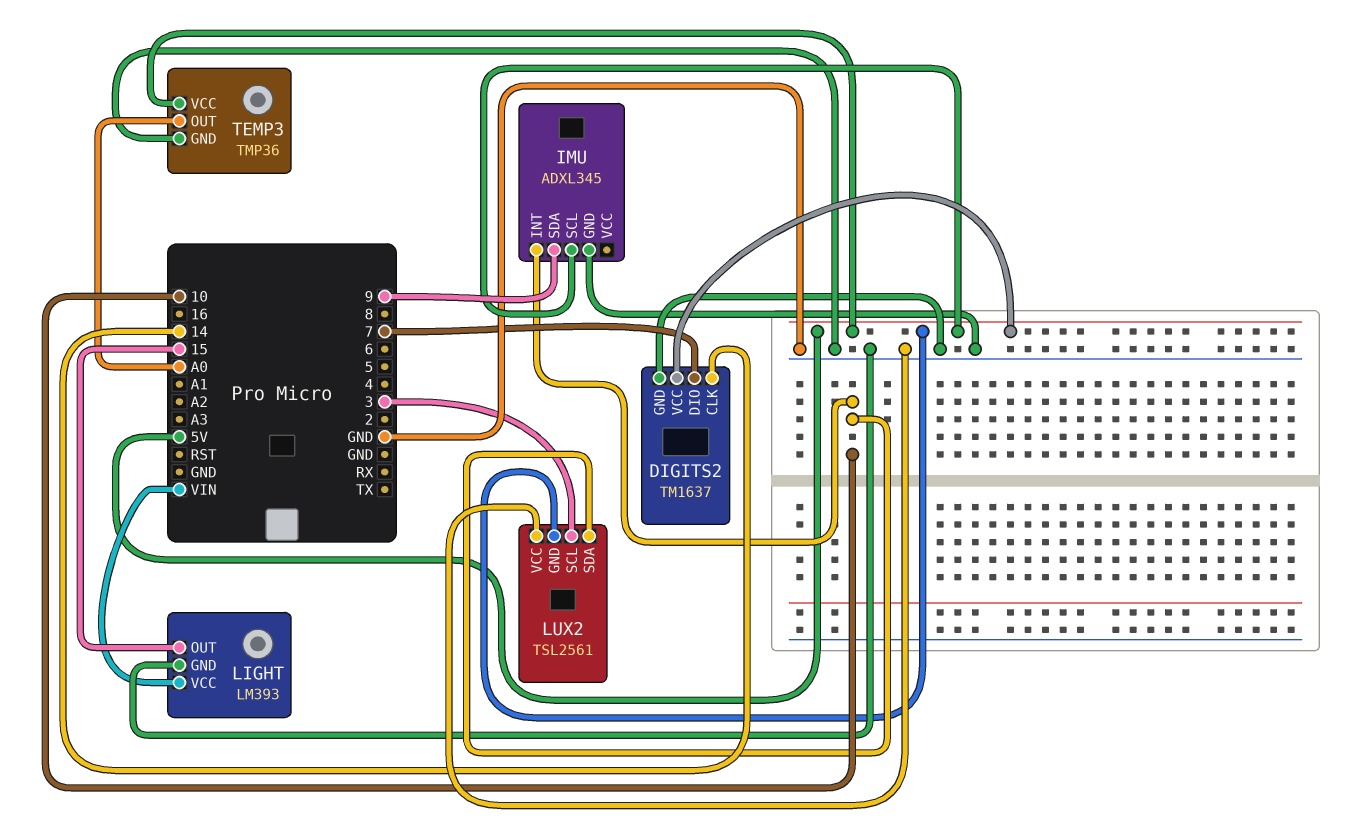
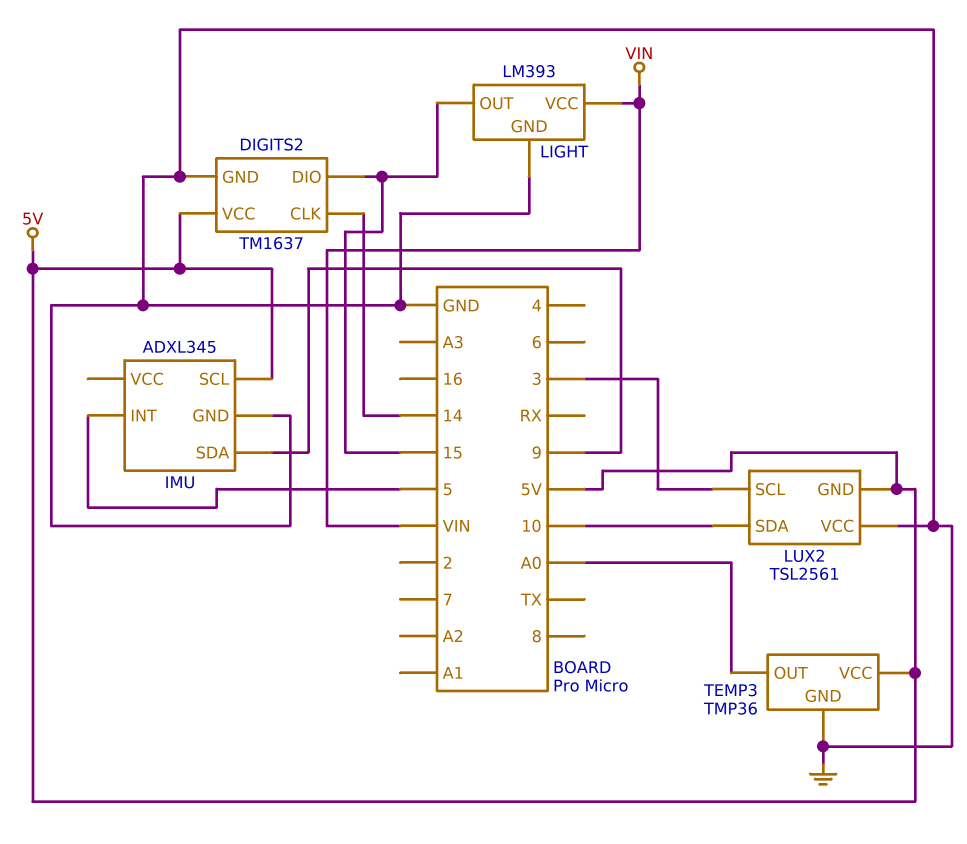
DIGITS2 pin DIO: 7 -> 15
IMU pin INT: 10 -> 5

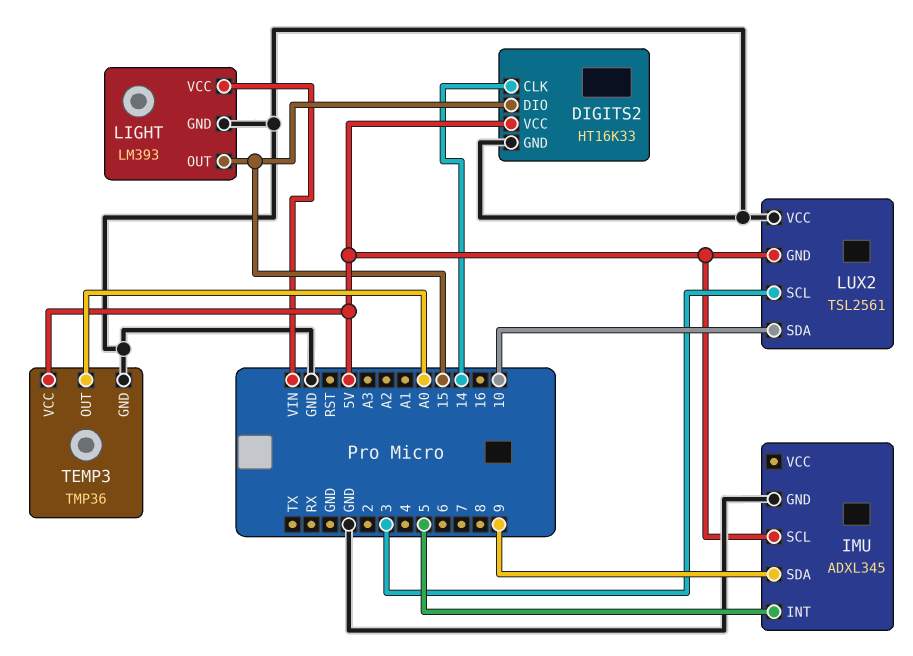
DIGITS2: TM1637 -> HT16K33

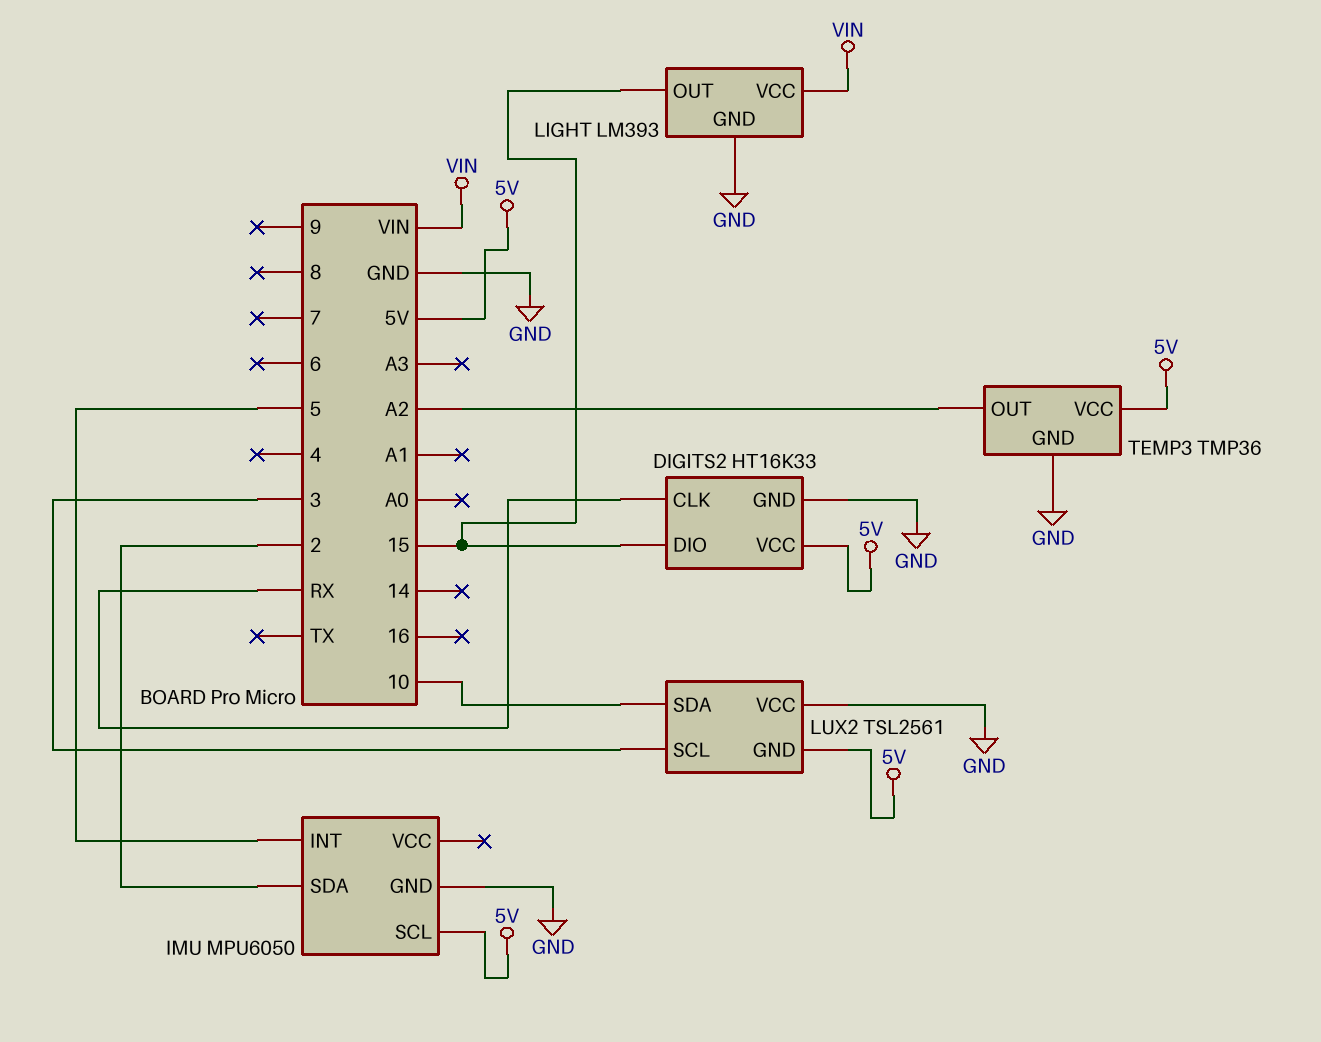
DIGITS2 pin CLK: 14 -> RX
IMU: ADXL345 -> MPU6050
IMU pin SDA: 9 -> 2
TEMP3 pin OUT: A0 -> A2

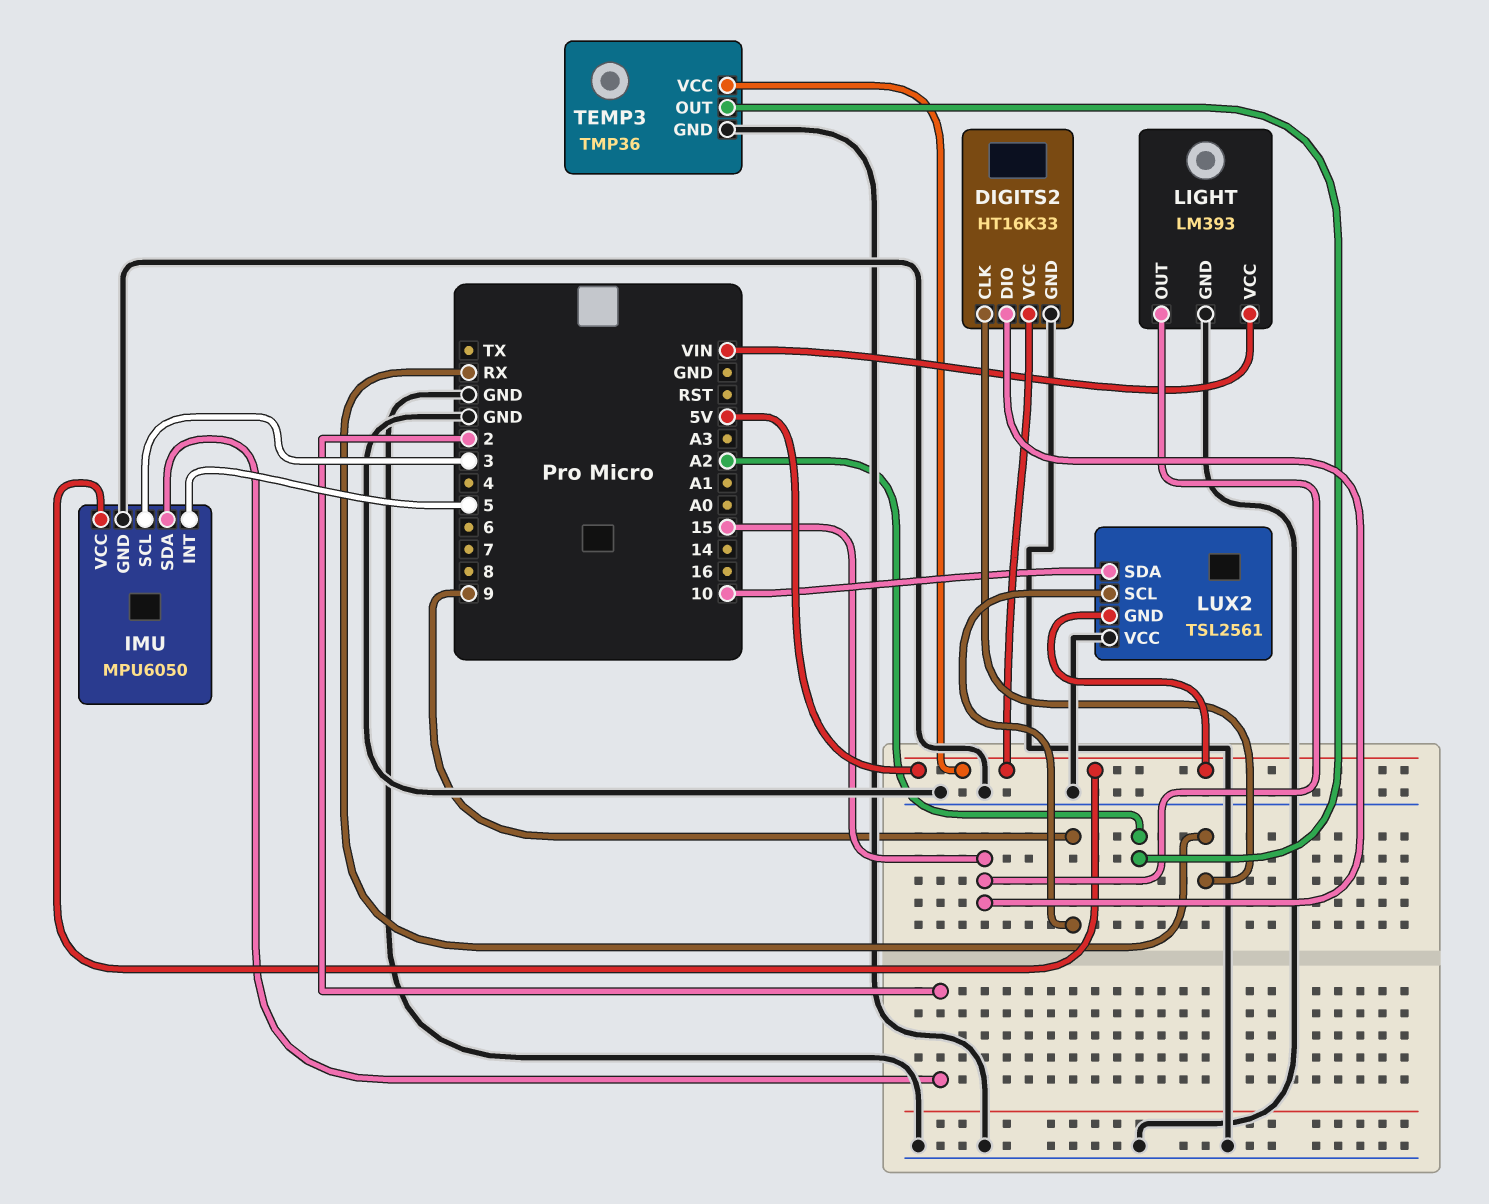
IMU pin SCL: 5V -> 3
IMU pin VCC: none -> 5V
LUX2 pin SCL: 3 -> 9

